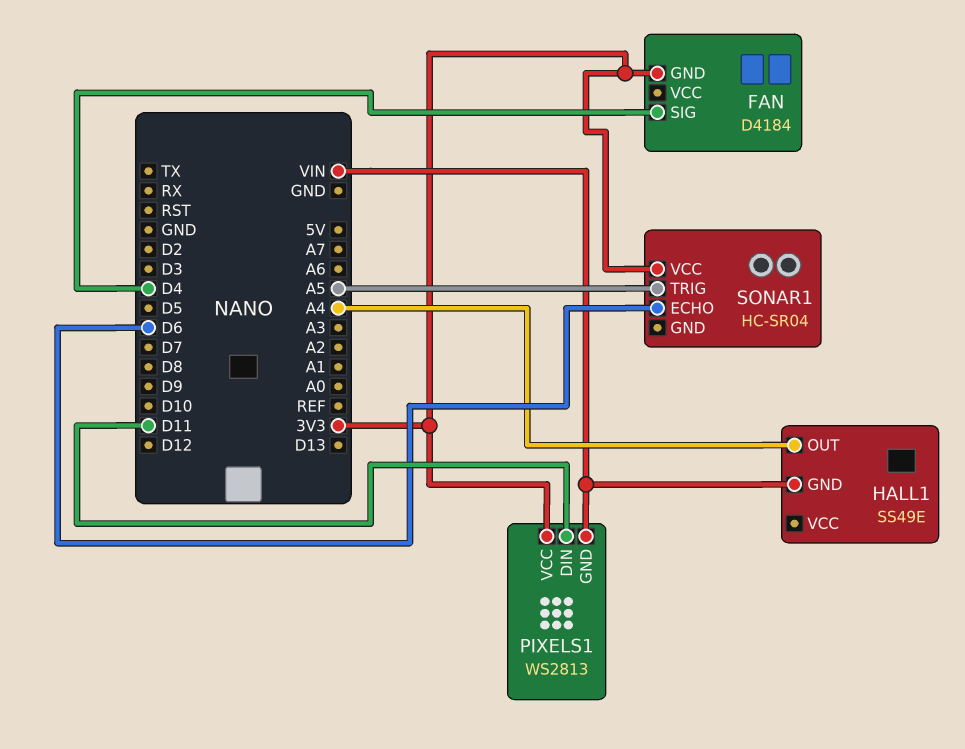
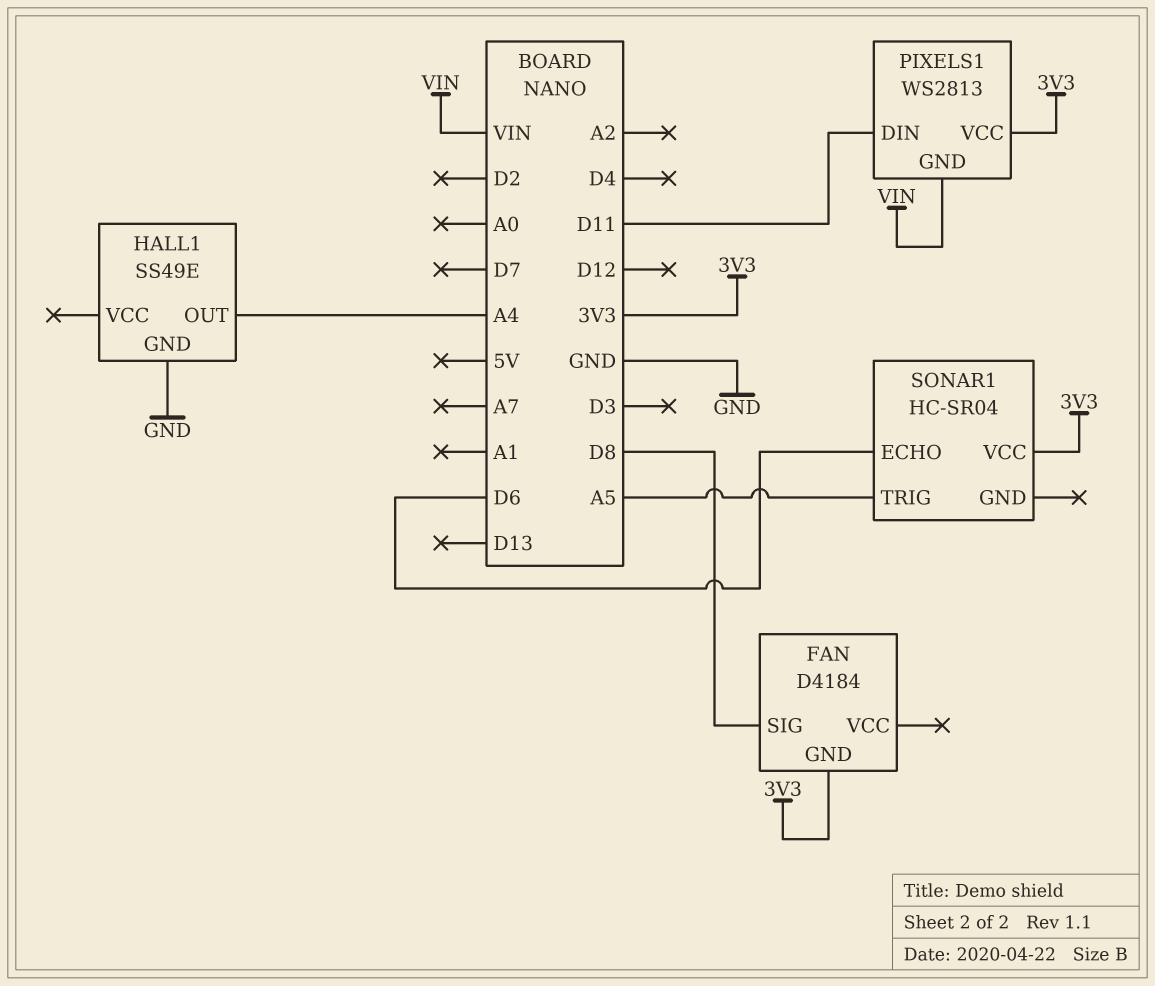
FAN pin SIG: D4 -> D8
HALL1 pin GND: VIN -> GND

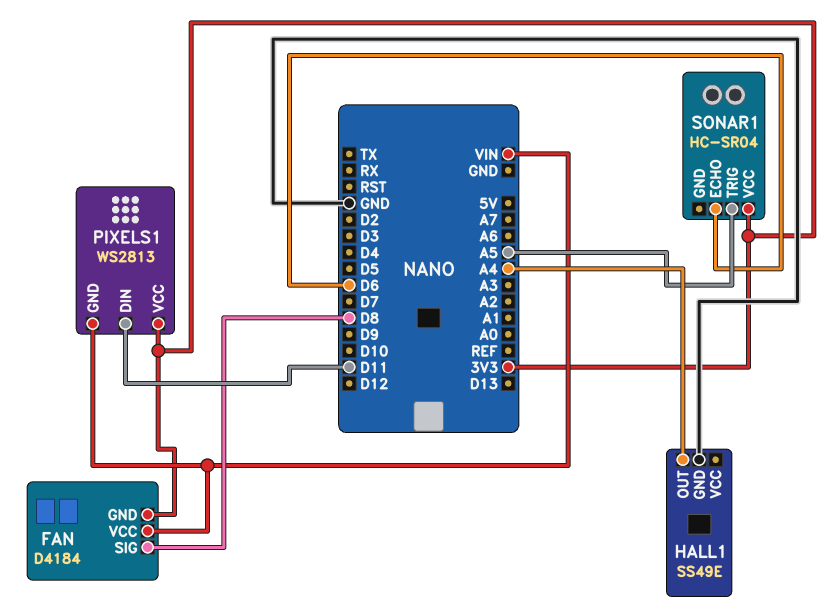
FAN pin VCC: none -> VIN

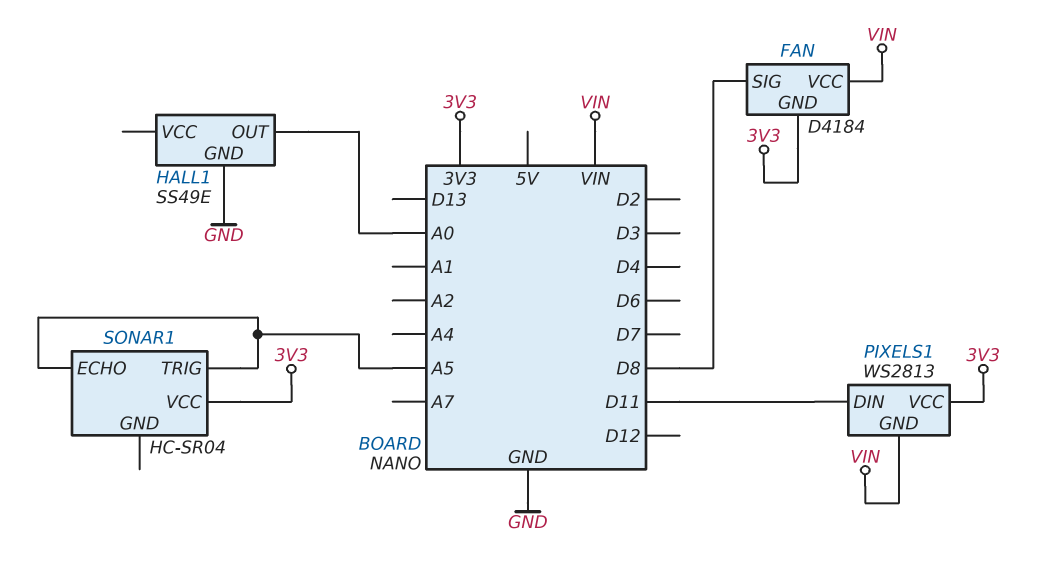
HALL1 pin OUT: A4 -> A0
SONAR1 pin ECHO: D6 -> A5

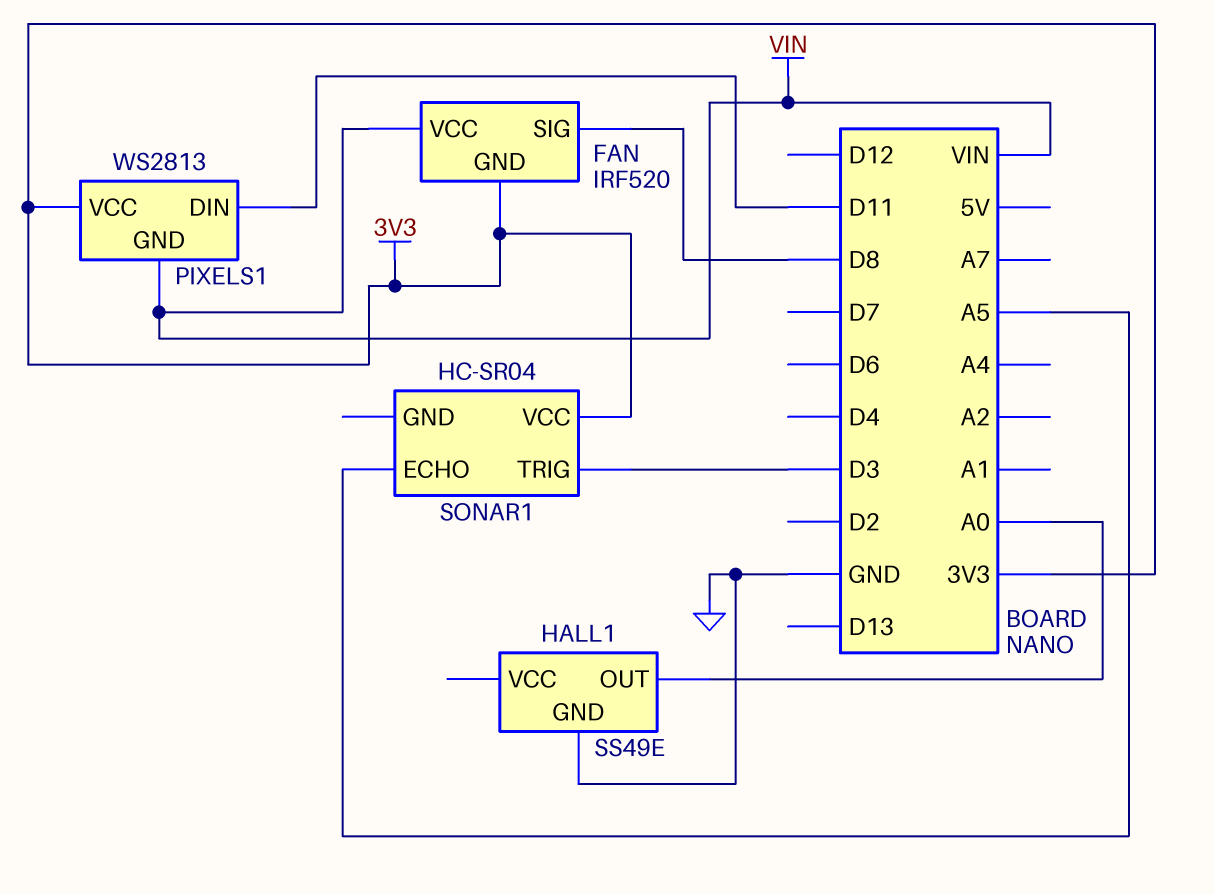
FAN: D4184 -> IRF520
SONAR1 pin TRIG: A5 -> D3

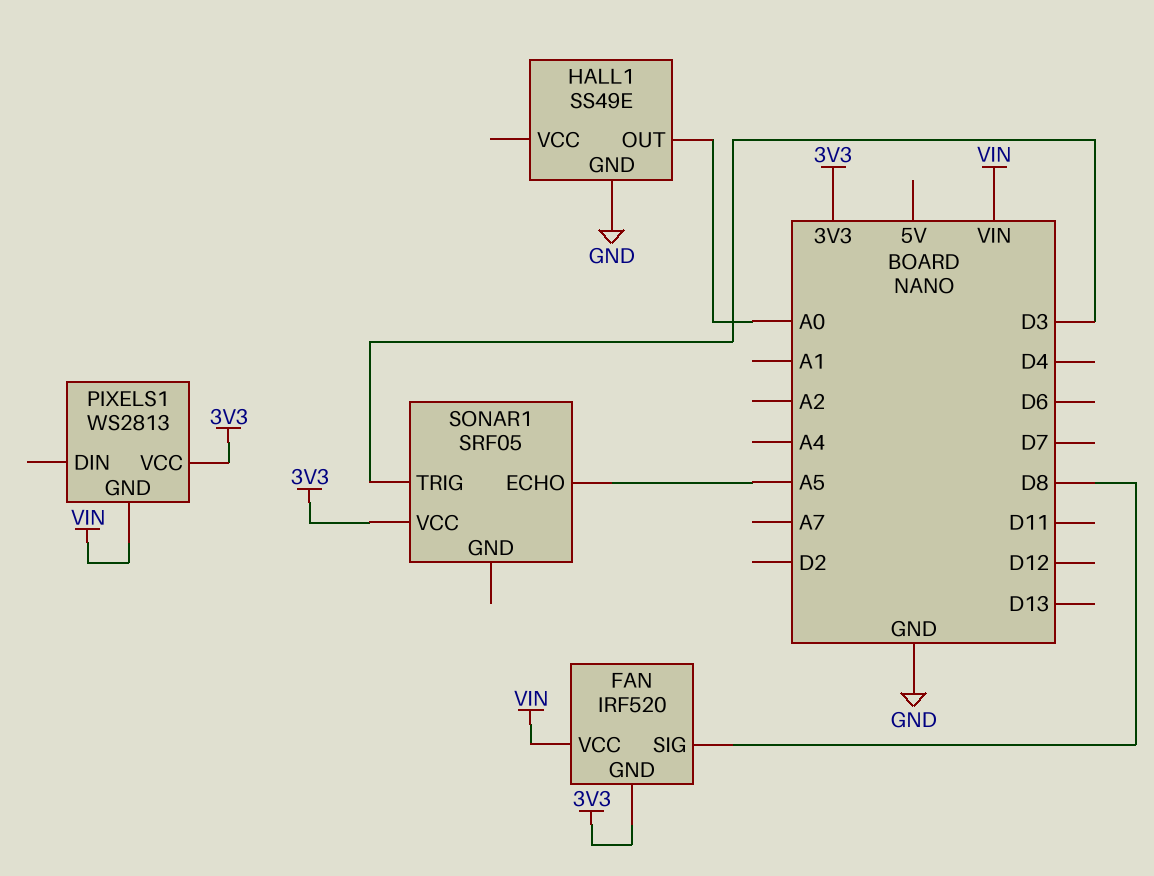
PIXELS1 pin DIN: D11 -> none
SONAR1: HC-SR04 -> SRF05

